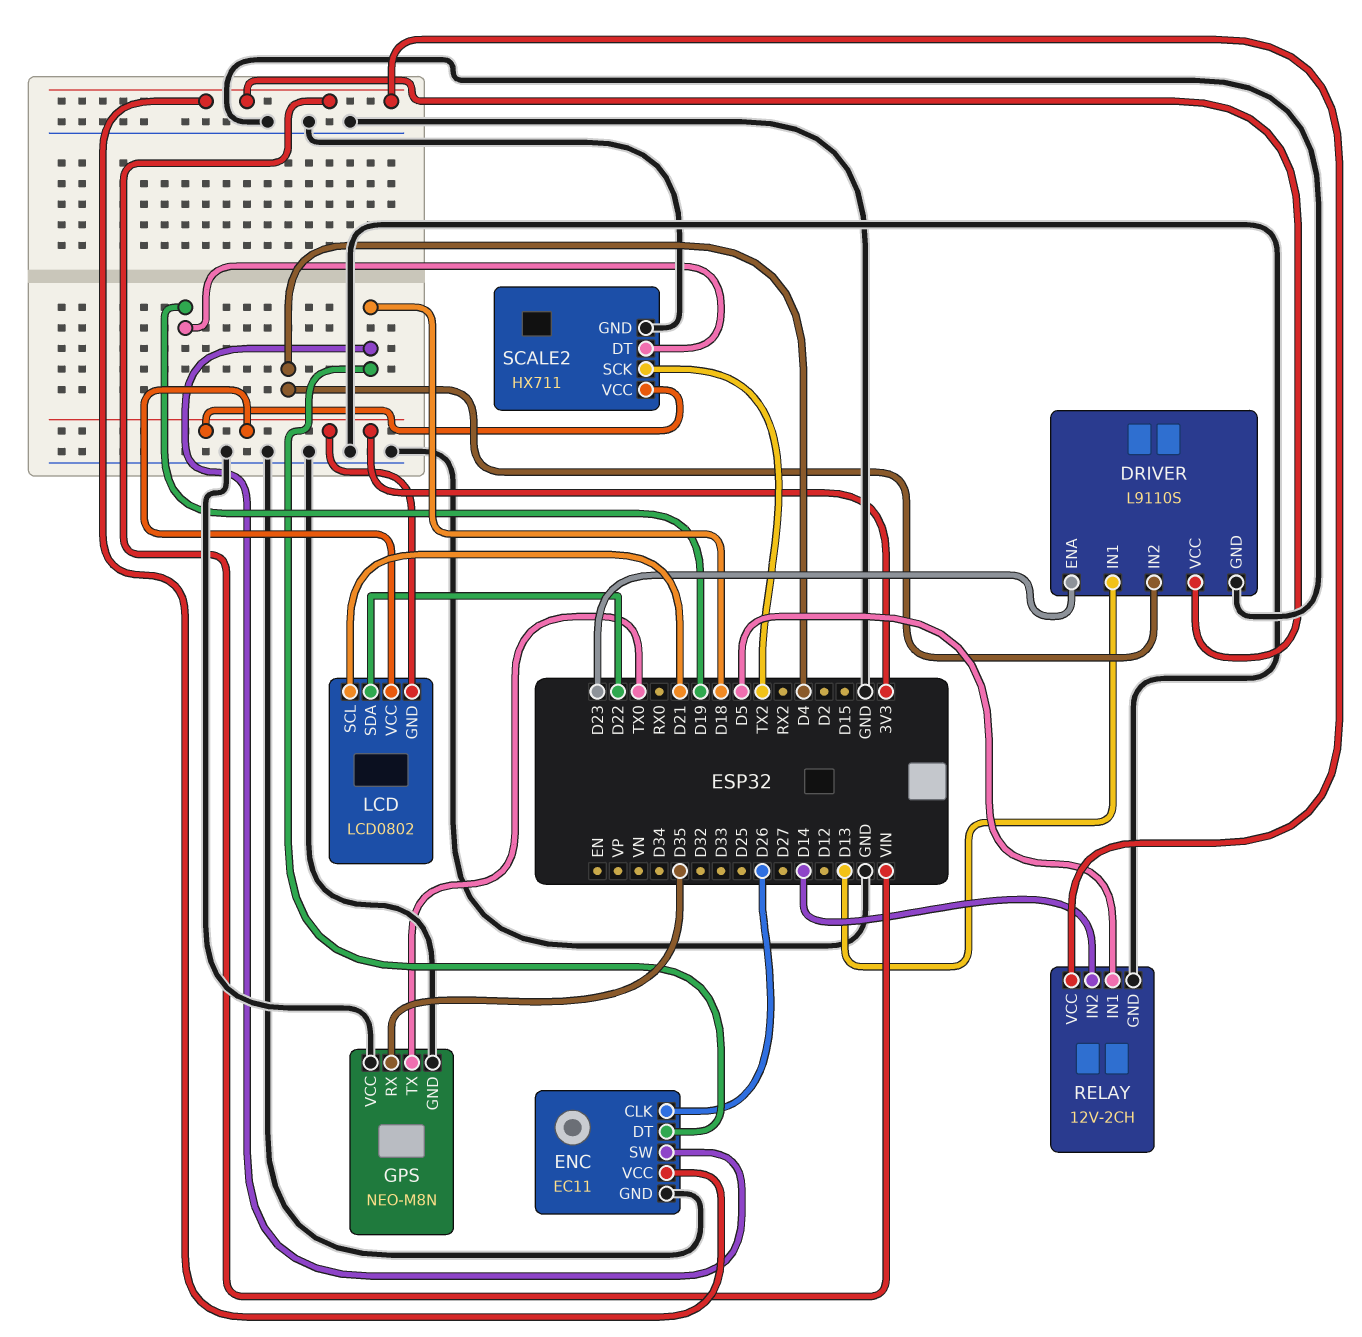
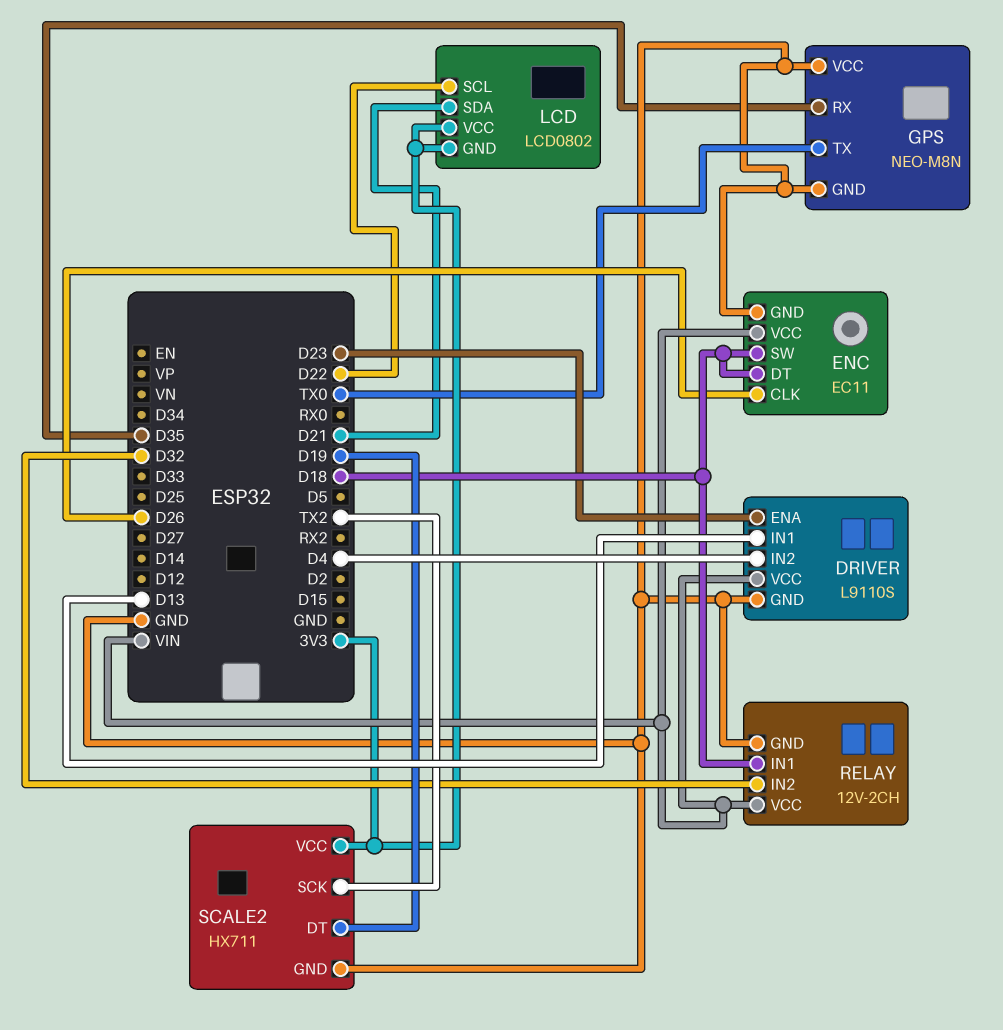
LCD pin SCL: D21 -> D22
LCD pin SDA: D22 -> D21
RELAY pin IN1: D5 -> D18
RELAY pin IN2: D14 -> D32

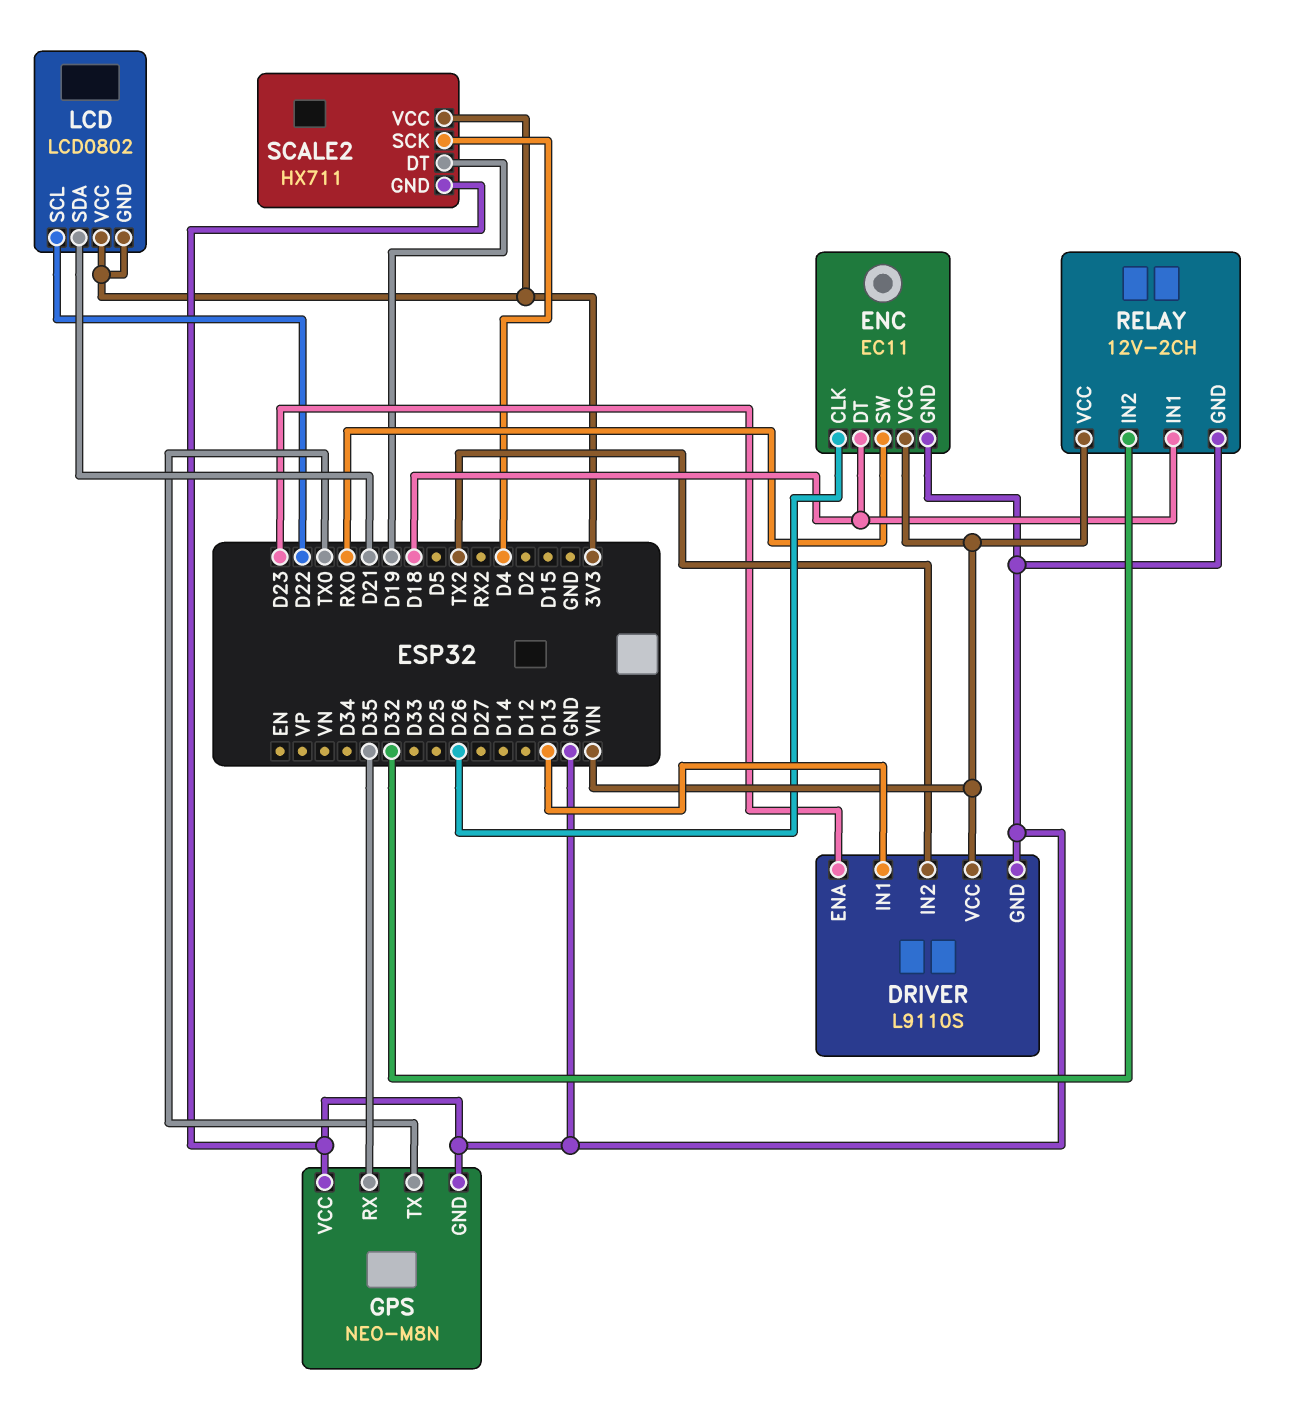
DRIVER pin IN2: D4 -> TX2
ENC pin SW: D18 -> RX0
SCALE2 pin SCK: TX2 -> D4

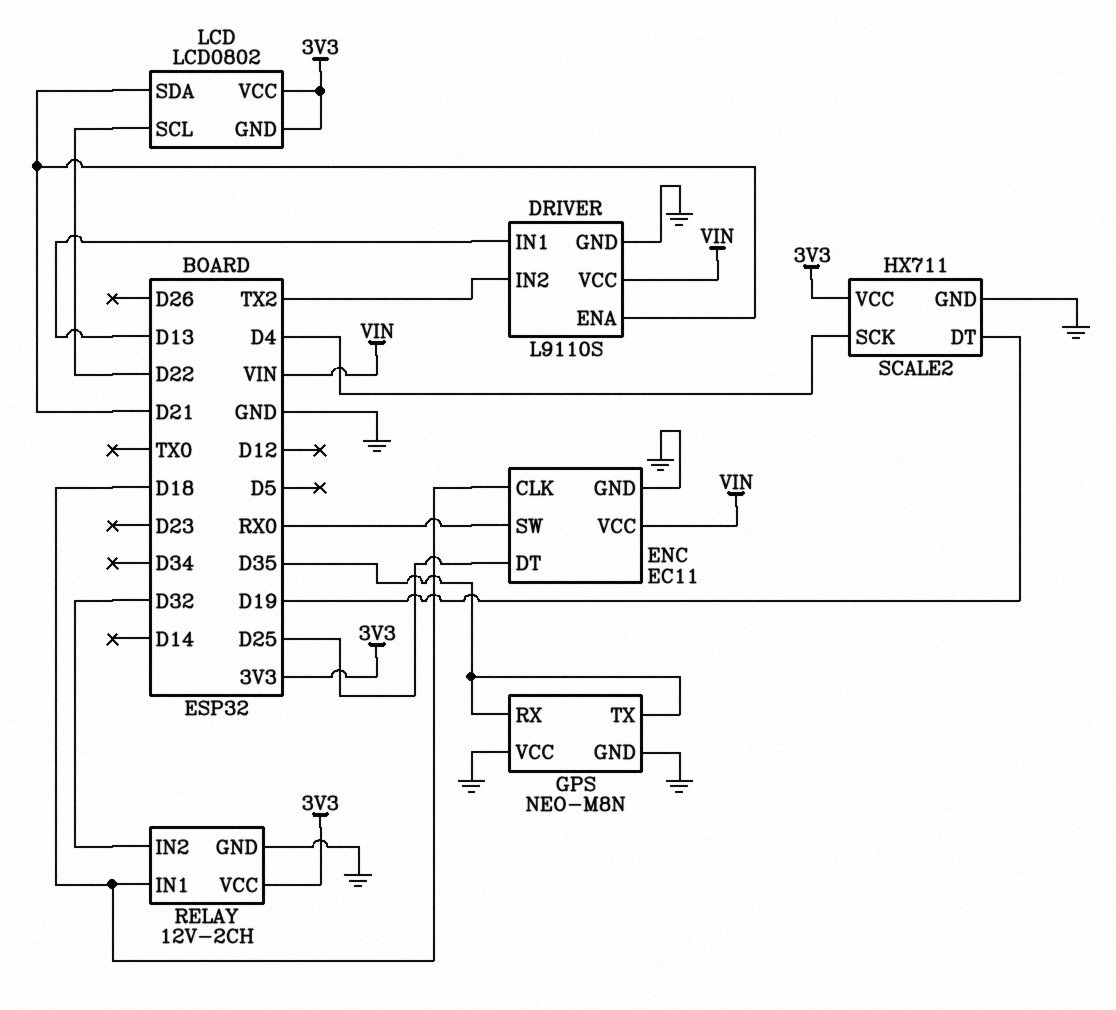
DRIVER pin ENA: D23 -> D21
ENC pin CLK: D26 -> D18
ENC pin DT: D18 -> D25
GPS pin TX: TX0 -> D35
RELAY pin VCC: VIN -> 3V3

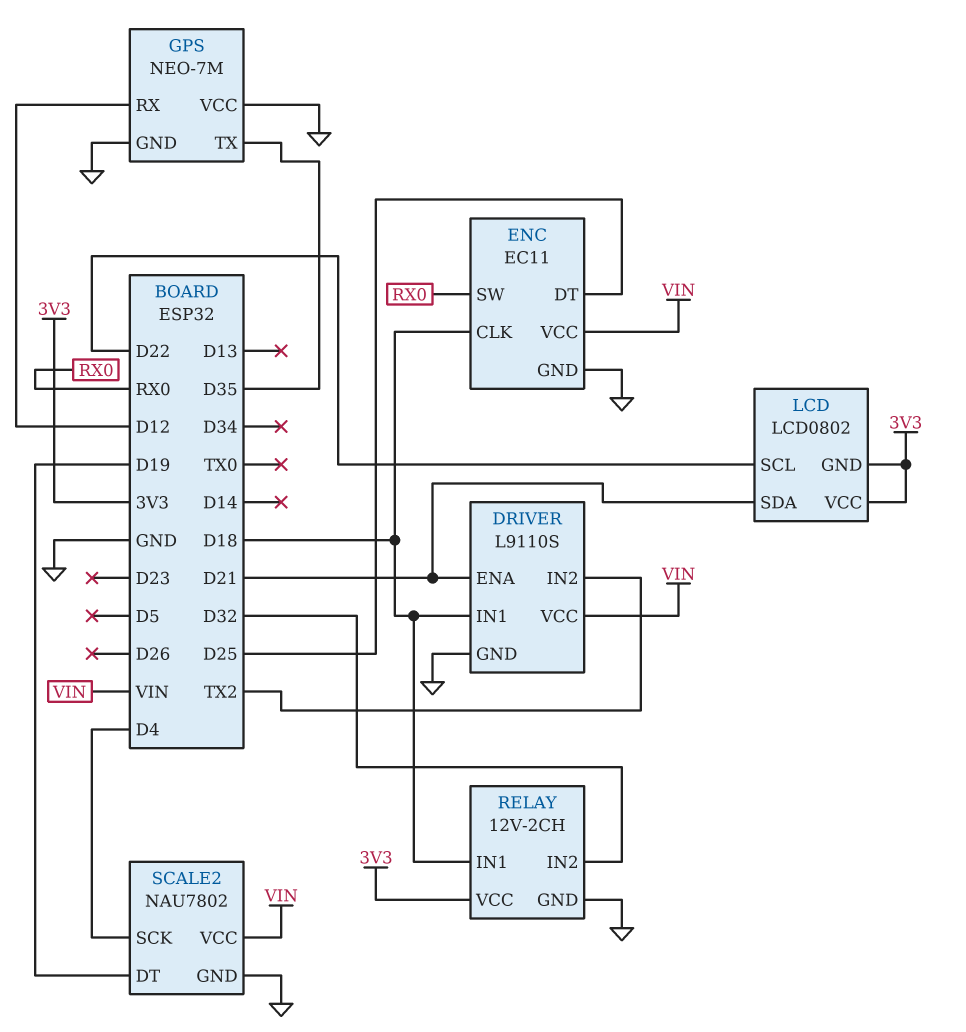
DRIVER pin IN1: D13 -> D18
GPS: NEO-M8N -> NEO-7M
GPS pin RX: D35 -> D12
SCALE2: HX711 -> NAU7802
SCALE2 pin VCC: 3V3 -> VIN

